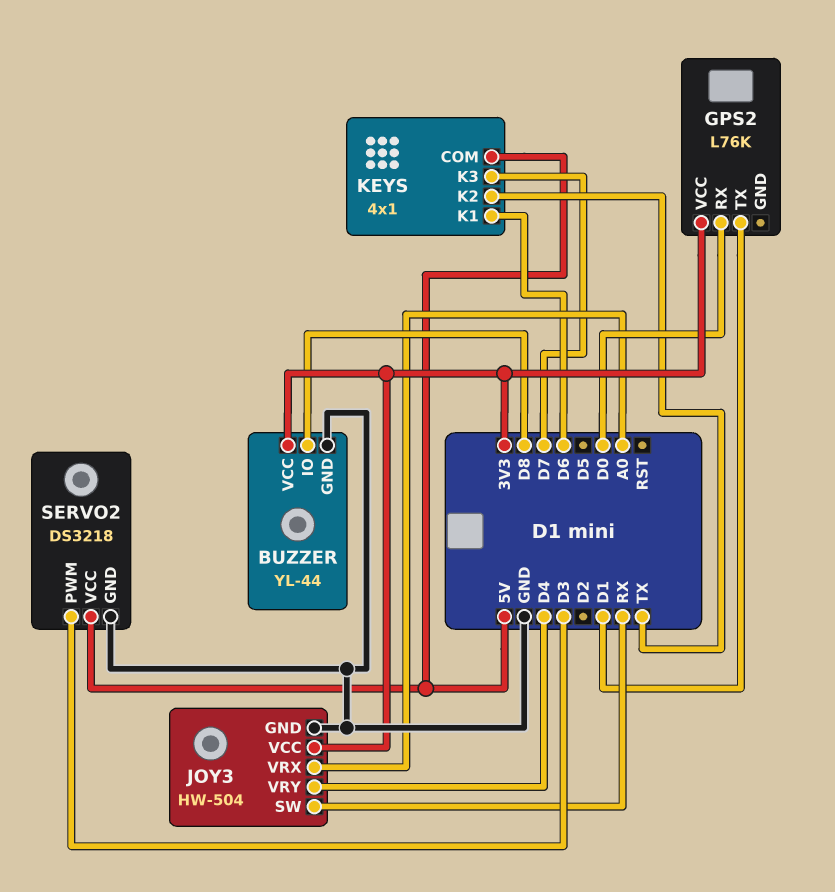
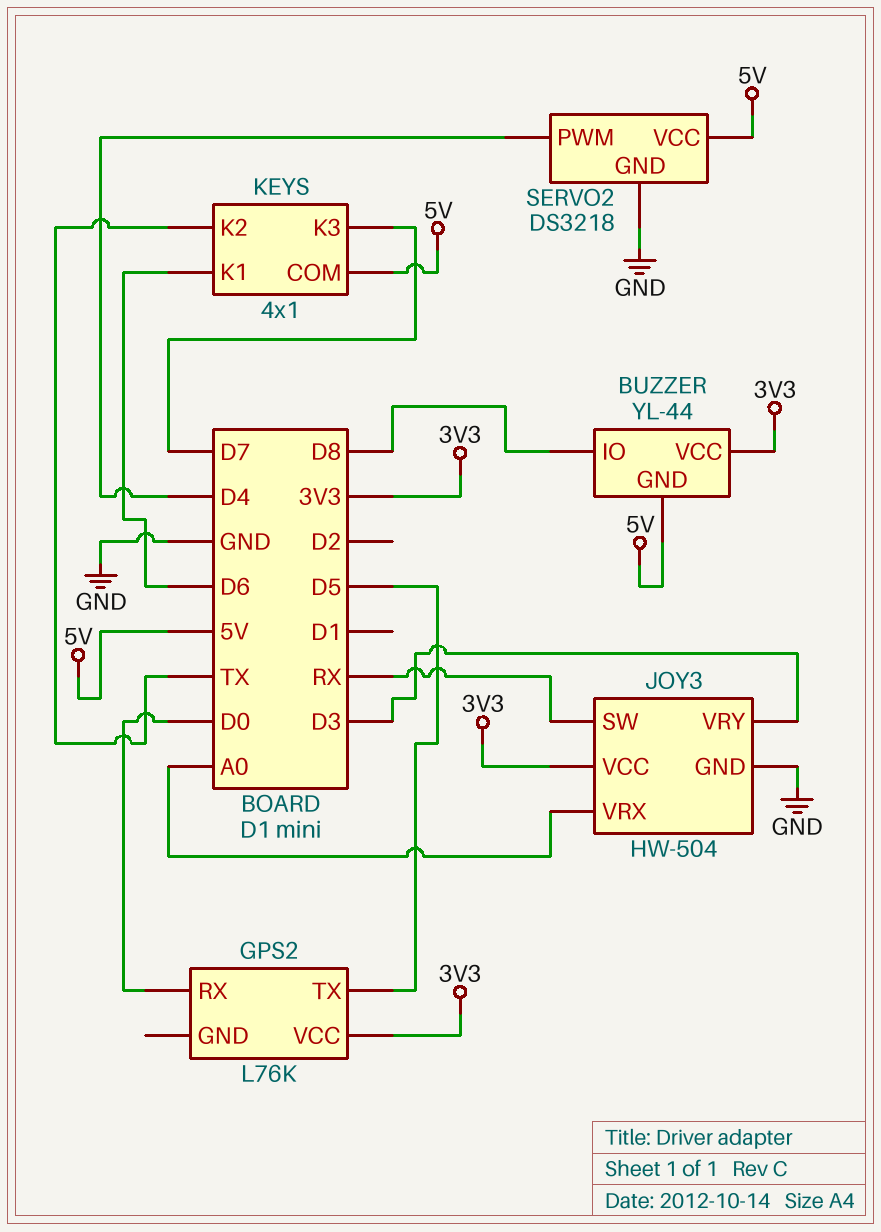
BUZZER pin GND: GND -> 5V
GPS2 pin TX: D1 -> D5
JOY3 pin VRY: D4 -> D3
SERVO2 pin PWM: D3 -> D4

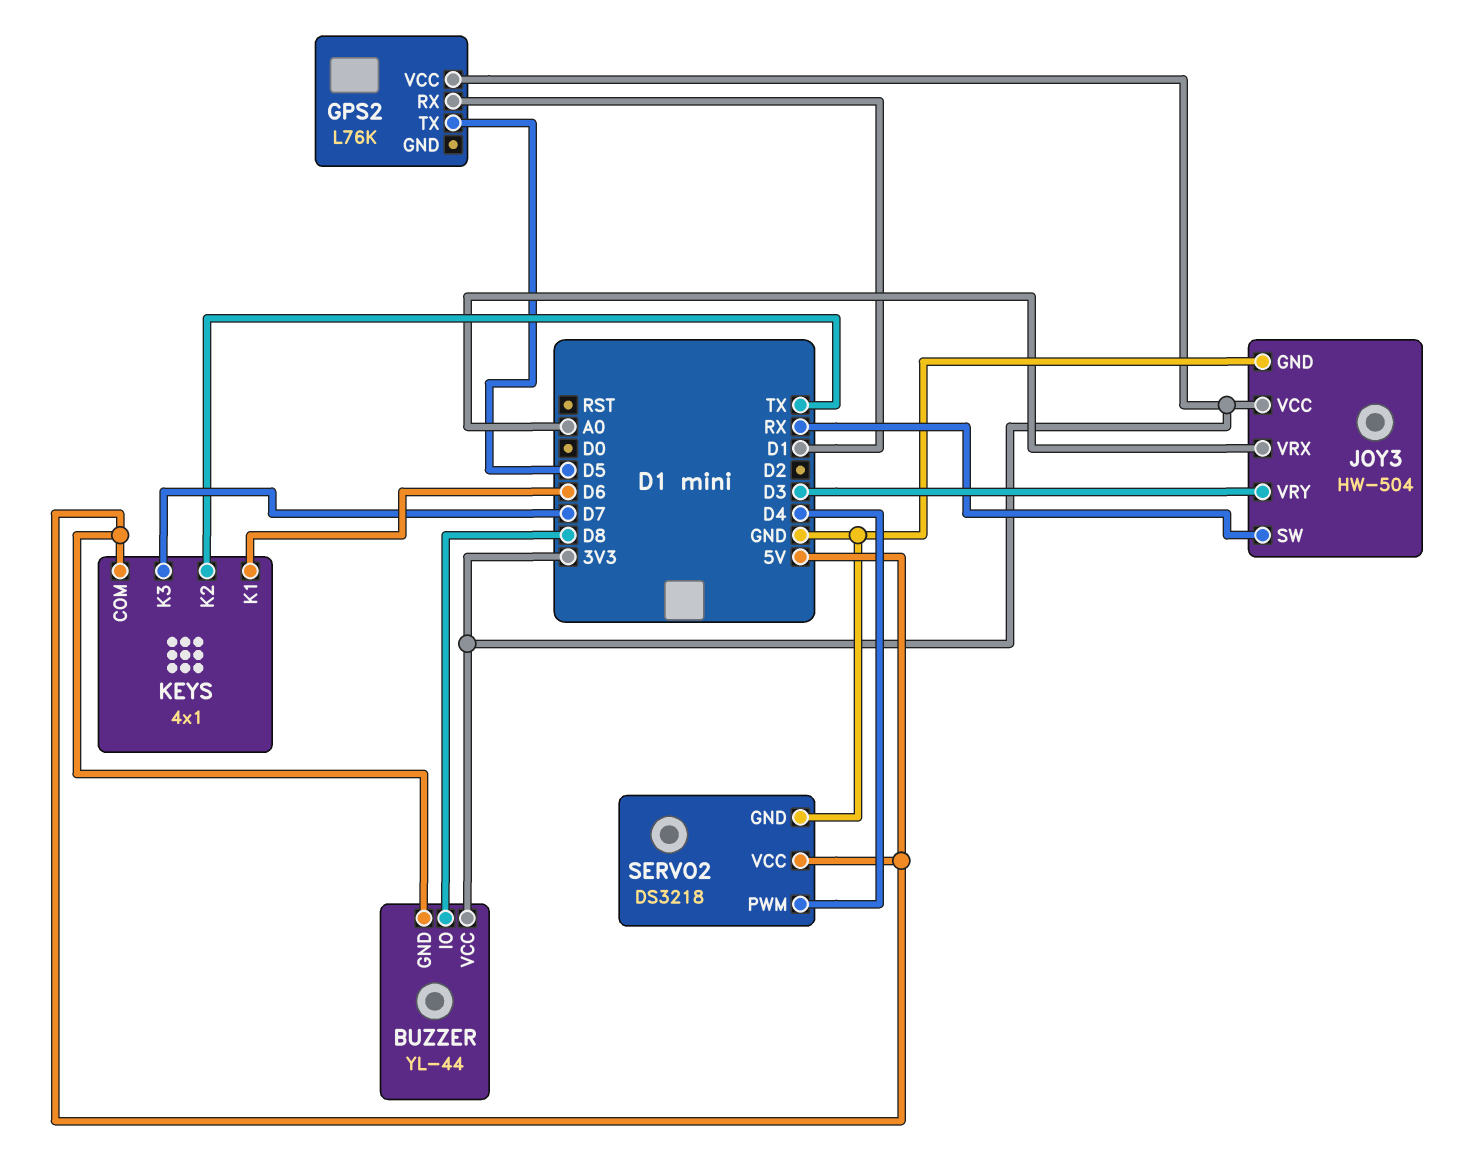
GPS2 pin RX: D0 -> D1

